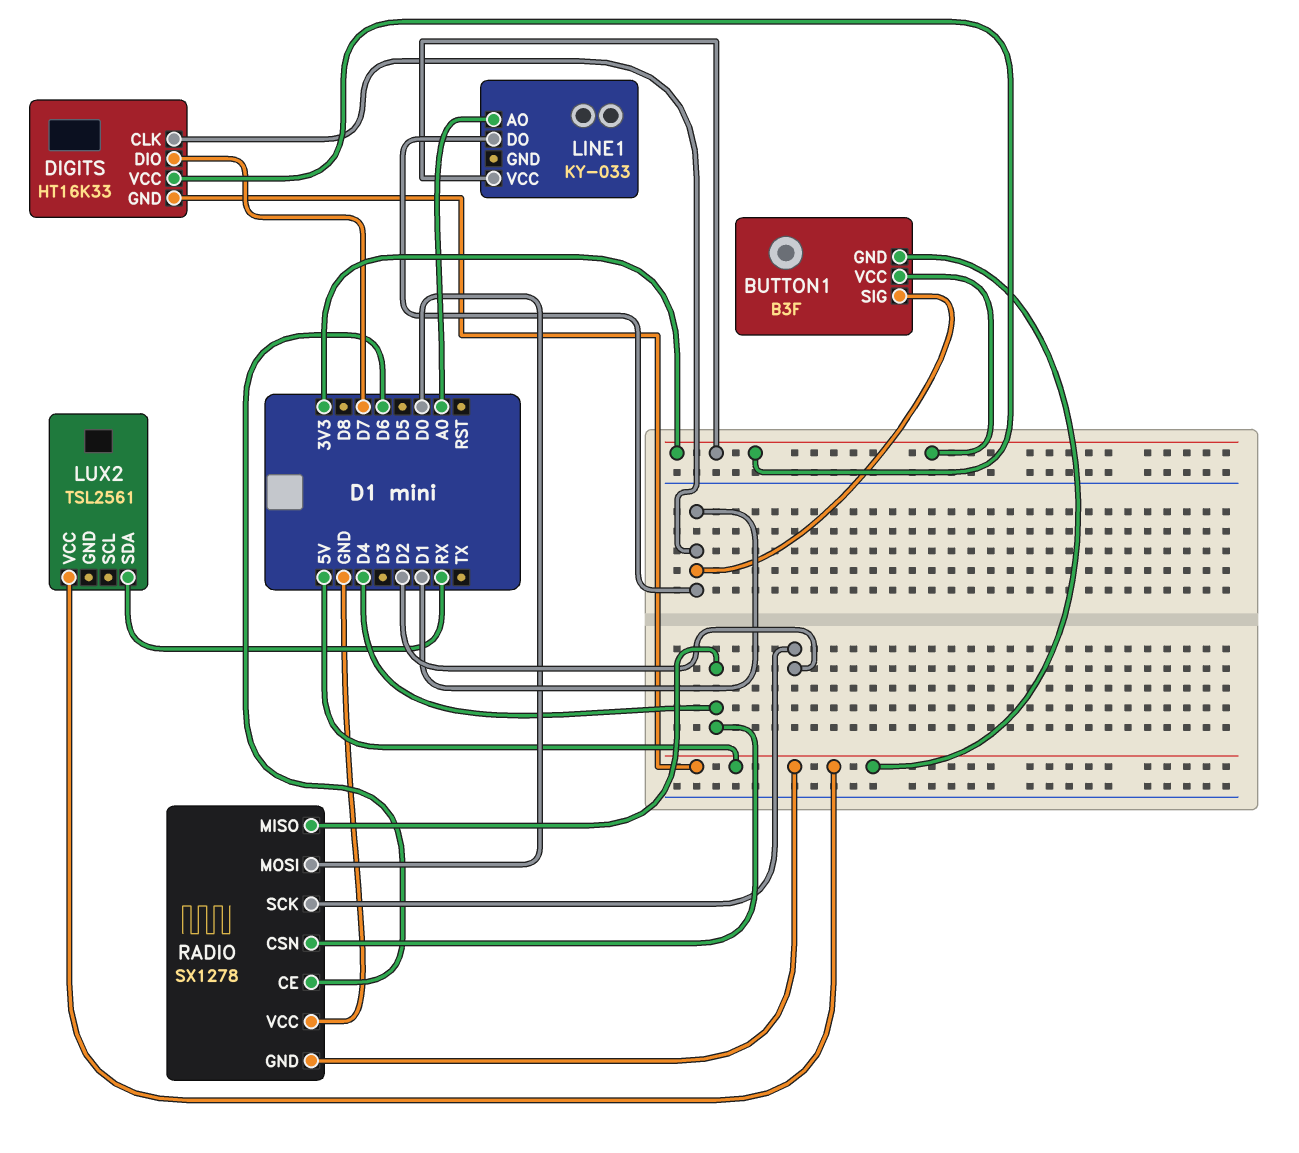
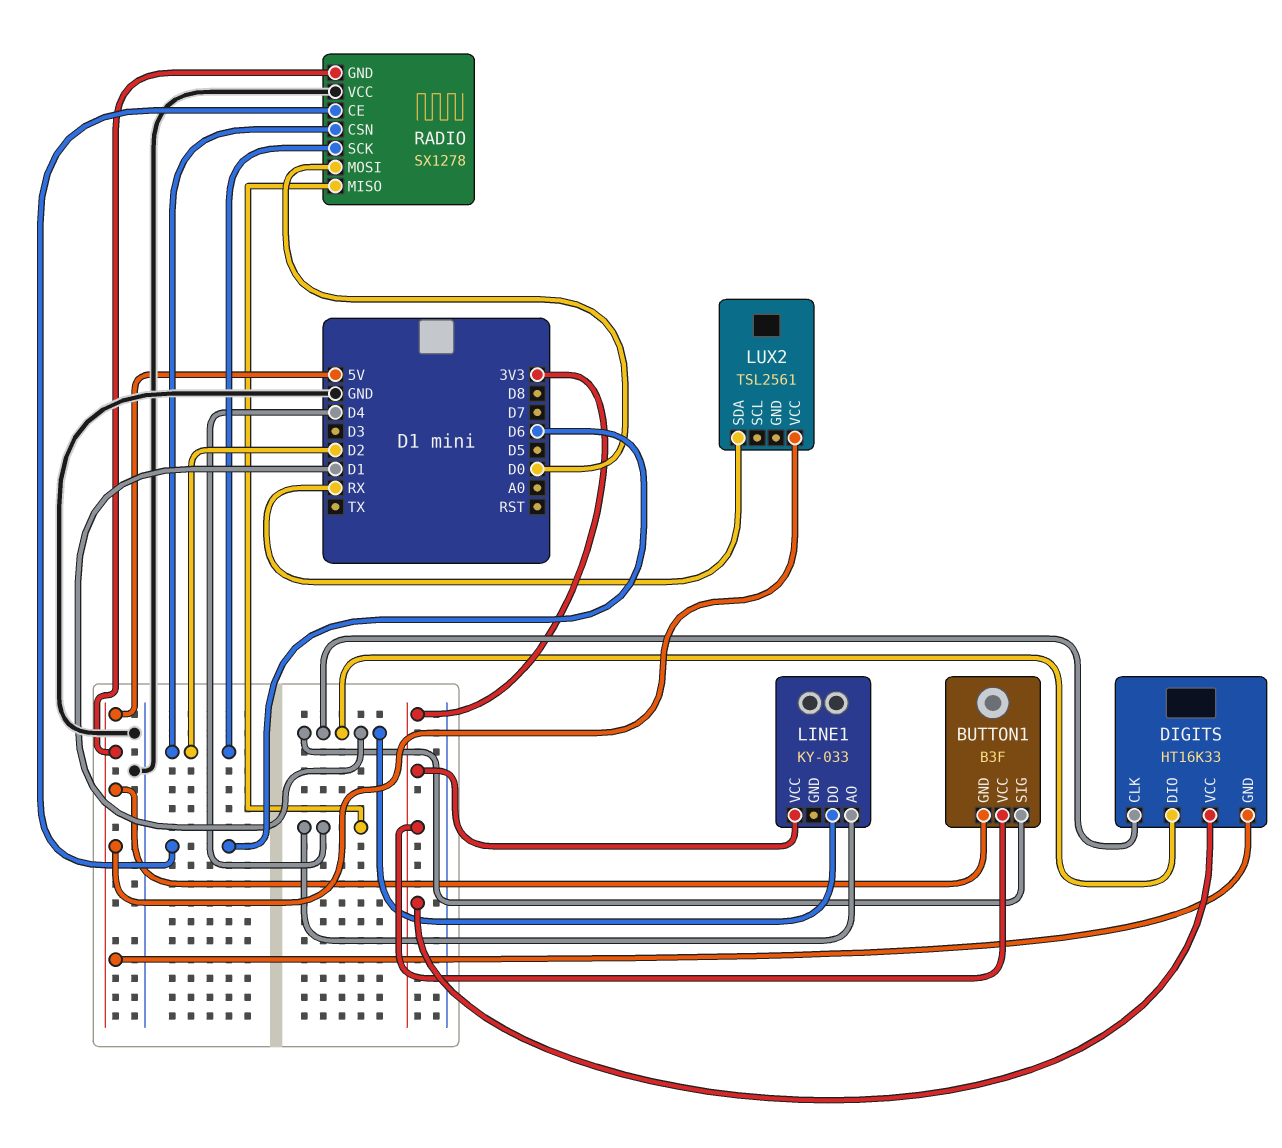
DIGITS pin DIO: D7 -> D1
LINE1 pin AO: A0 -> D4
RADIO pin CSN: D4 -> D2

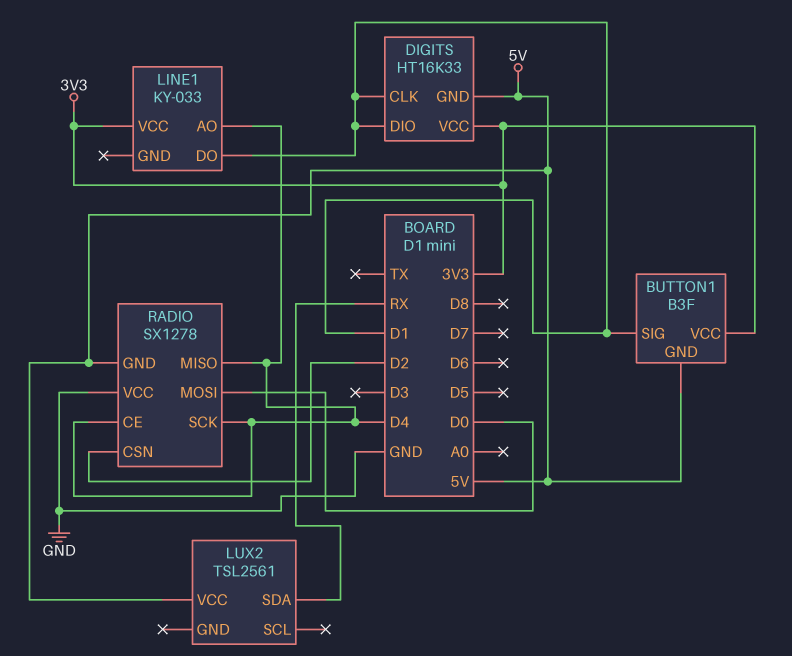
RADIO pin CE: D6 -> D4
RADIO pin SCK: D2 -> D4

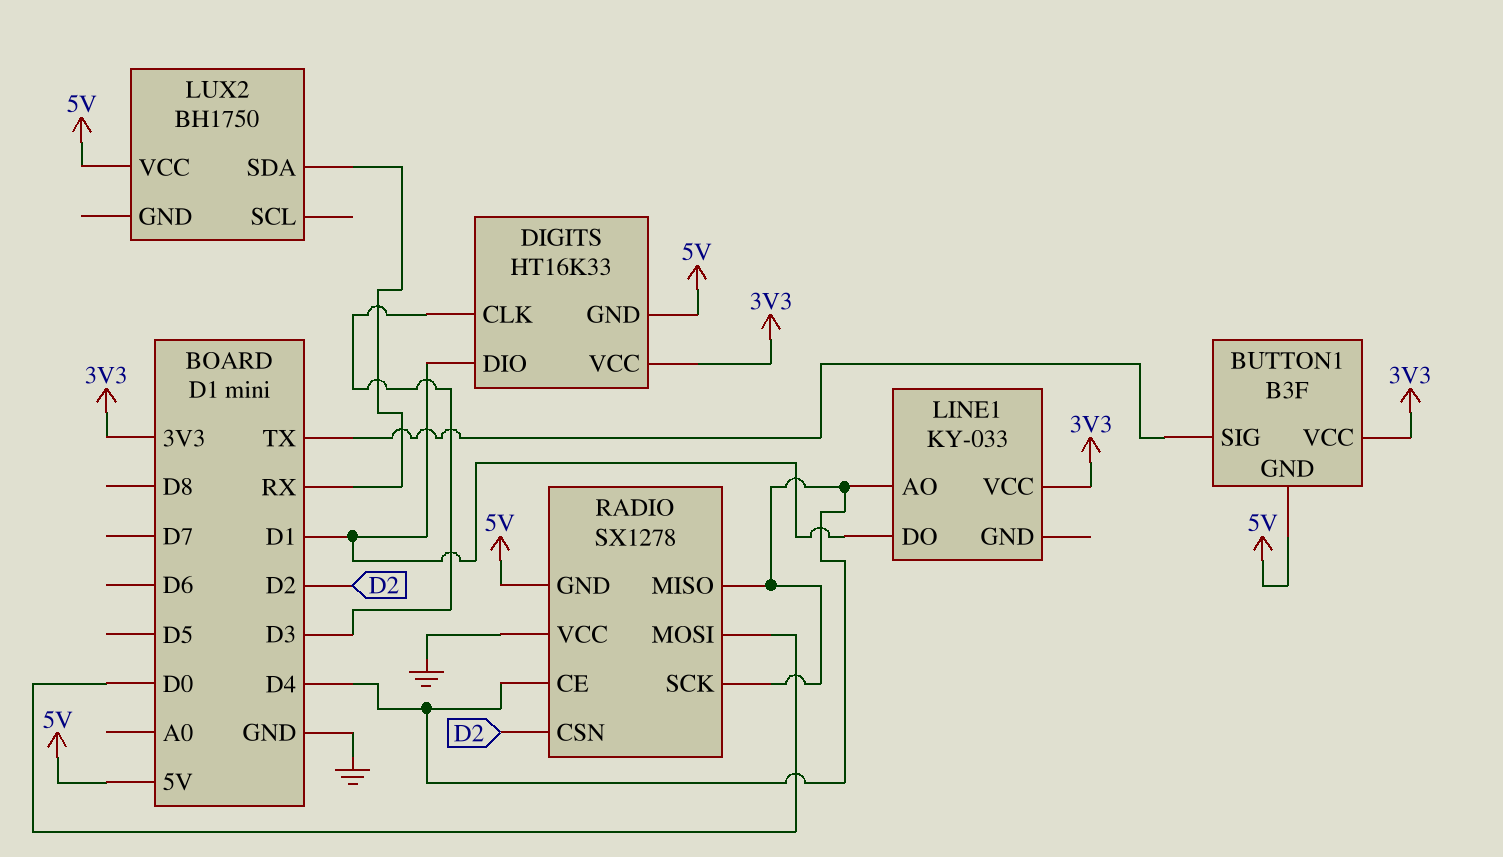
BUTTON1 pin SIG: D1 -> TX
DIGITS pin CLK: D1 -> D3
LUX2: TSL2561 -> BH1750

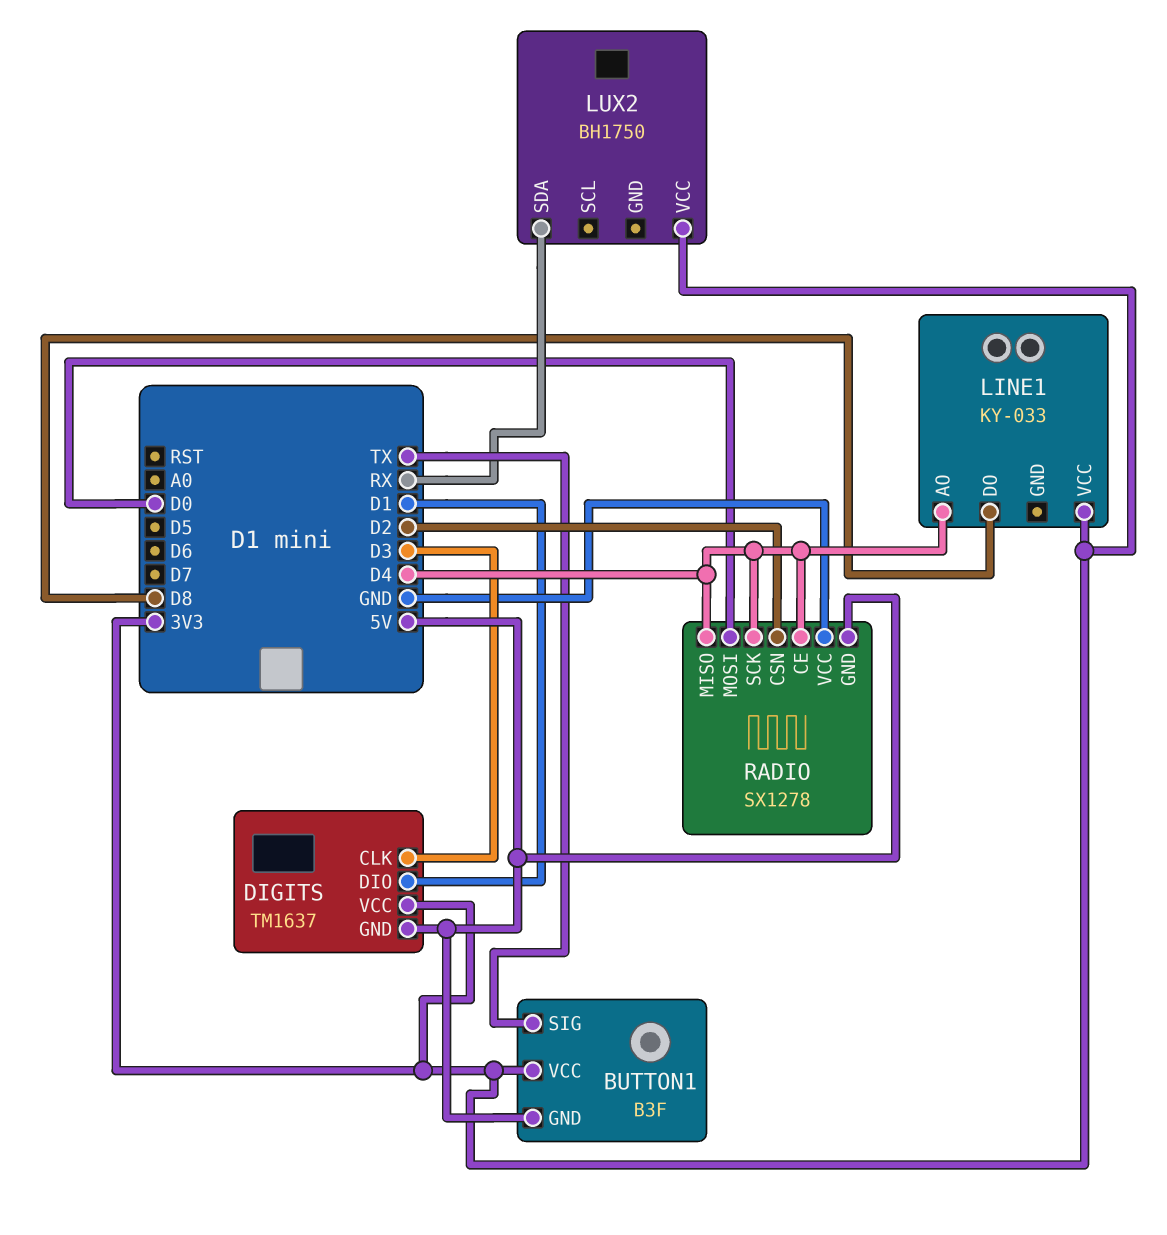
DIGITS: HT16K33 -> TM1637
LINE1 pin DO: D1 -> D8
LUX2 pin VCC: 5V -> 3V3

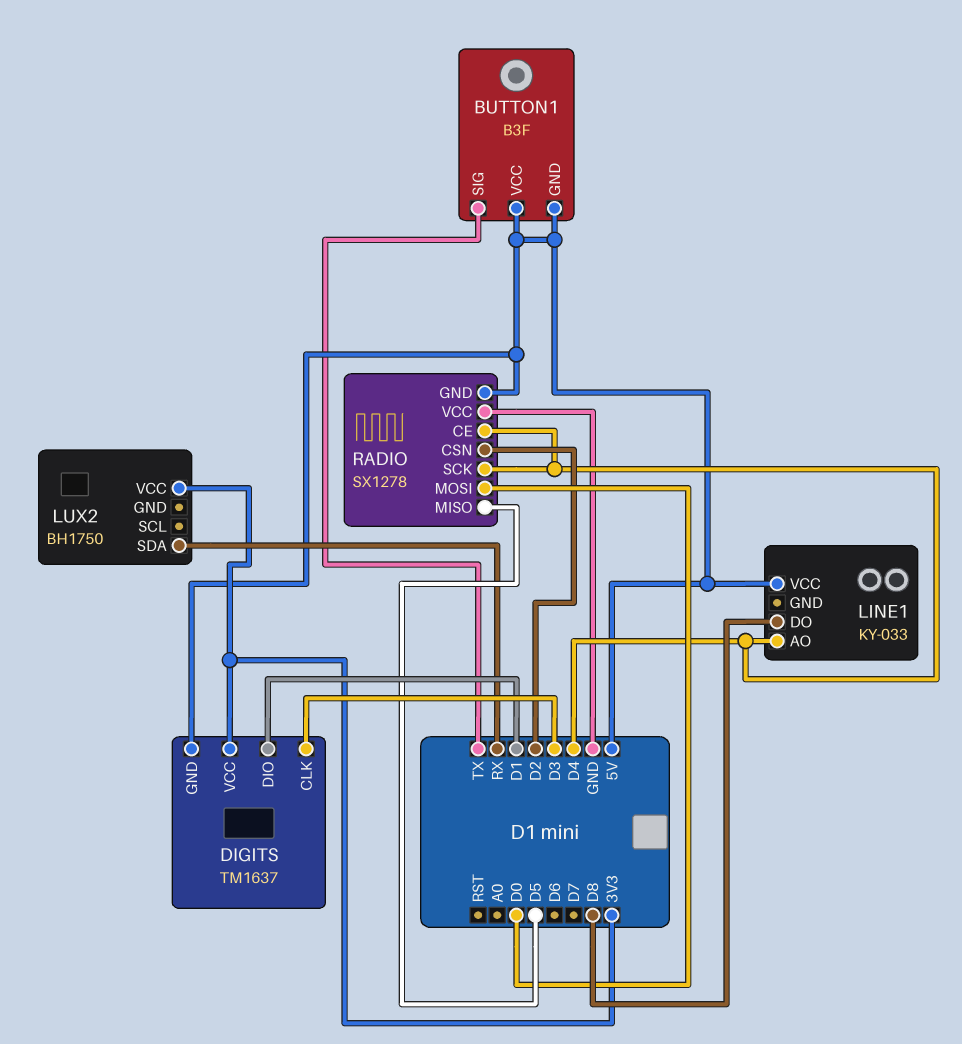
BUTTON1 pin VCC: 3V3 -> 5V
LINE1 pin VCC: 3V3 -> 5V
RADIO pin MISO: D4 -> D5

